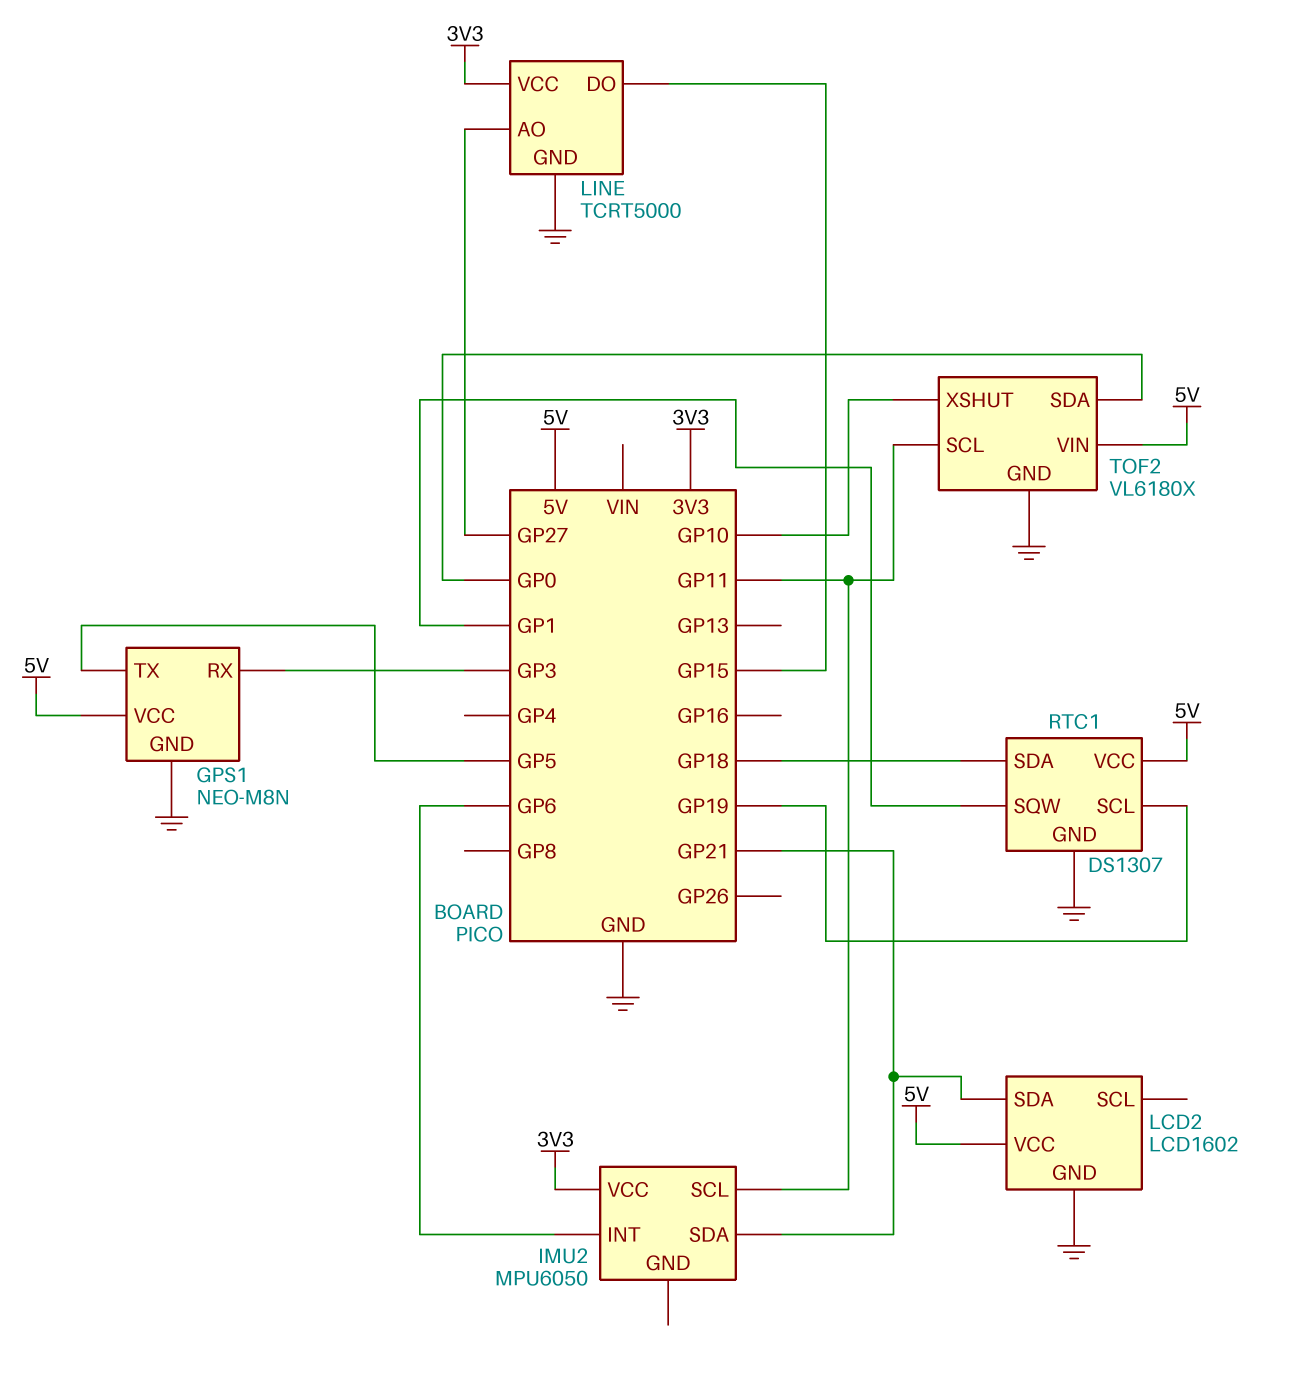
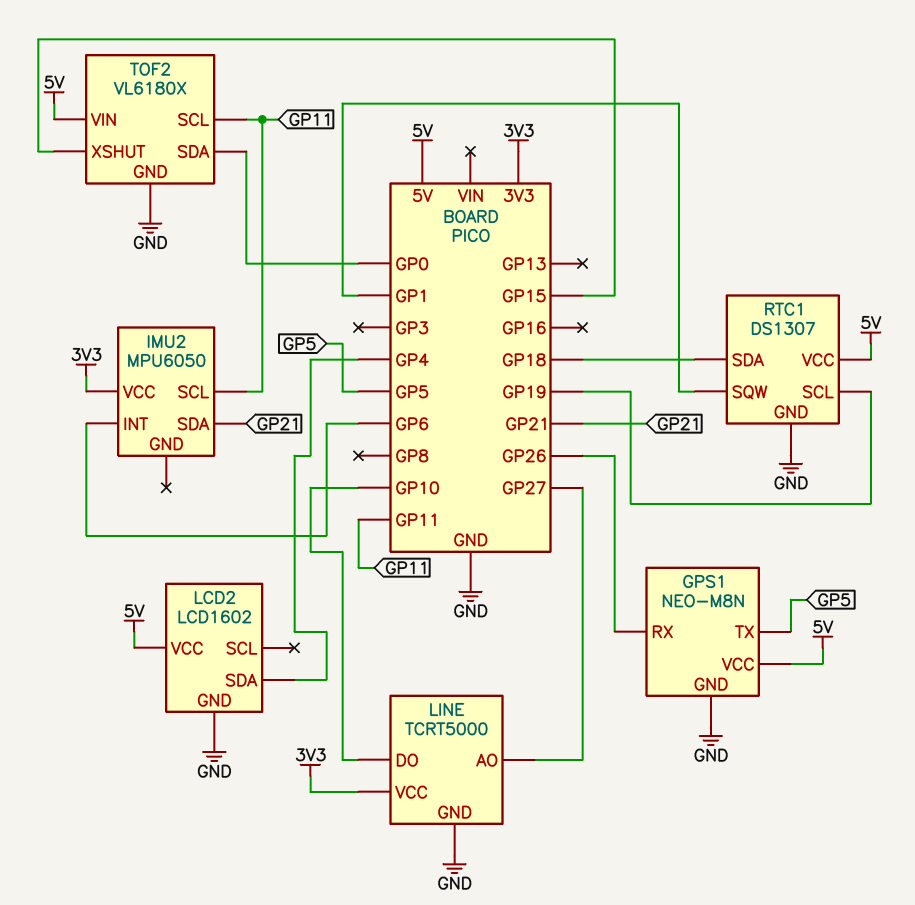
GPS1 pin RX: GP3 -> GP26
LCD2 pin SDA: GP21 -> GP4
LINE pin DO: GP15 -> GP10
TOF2 pin XSHUT: GP10 -> GP15

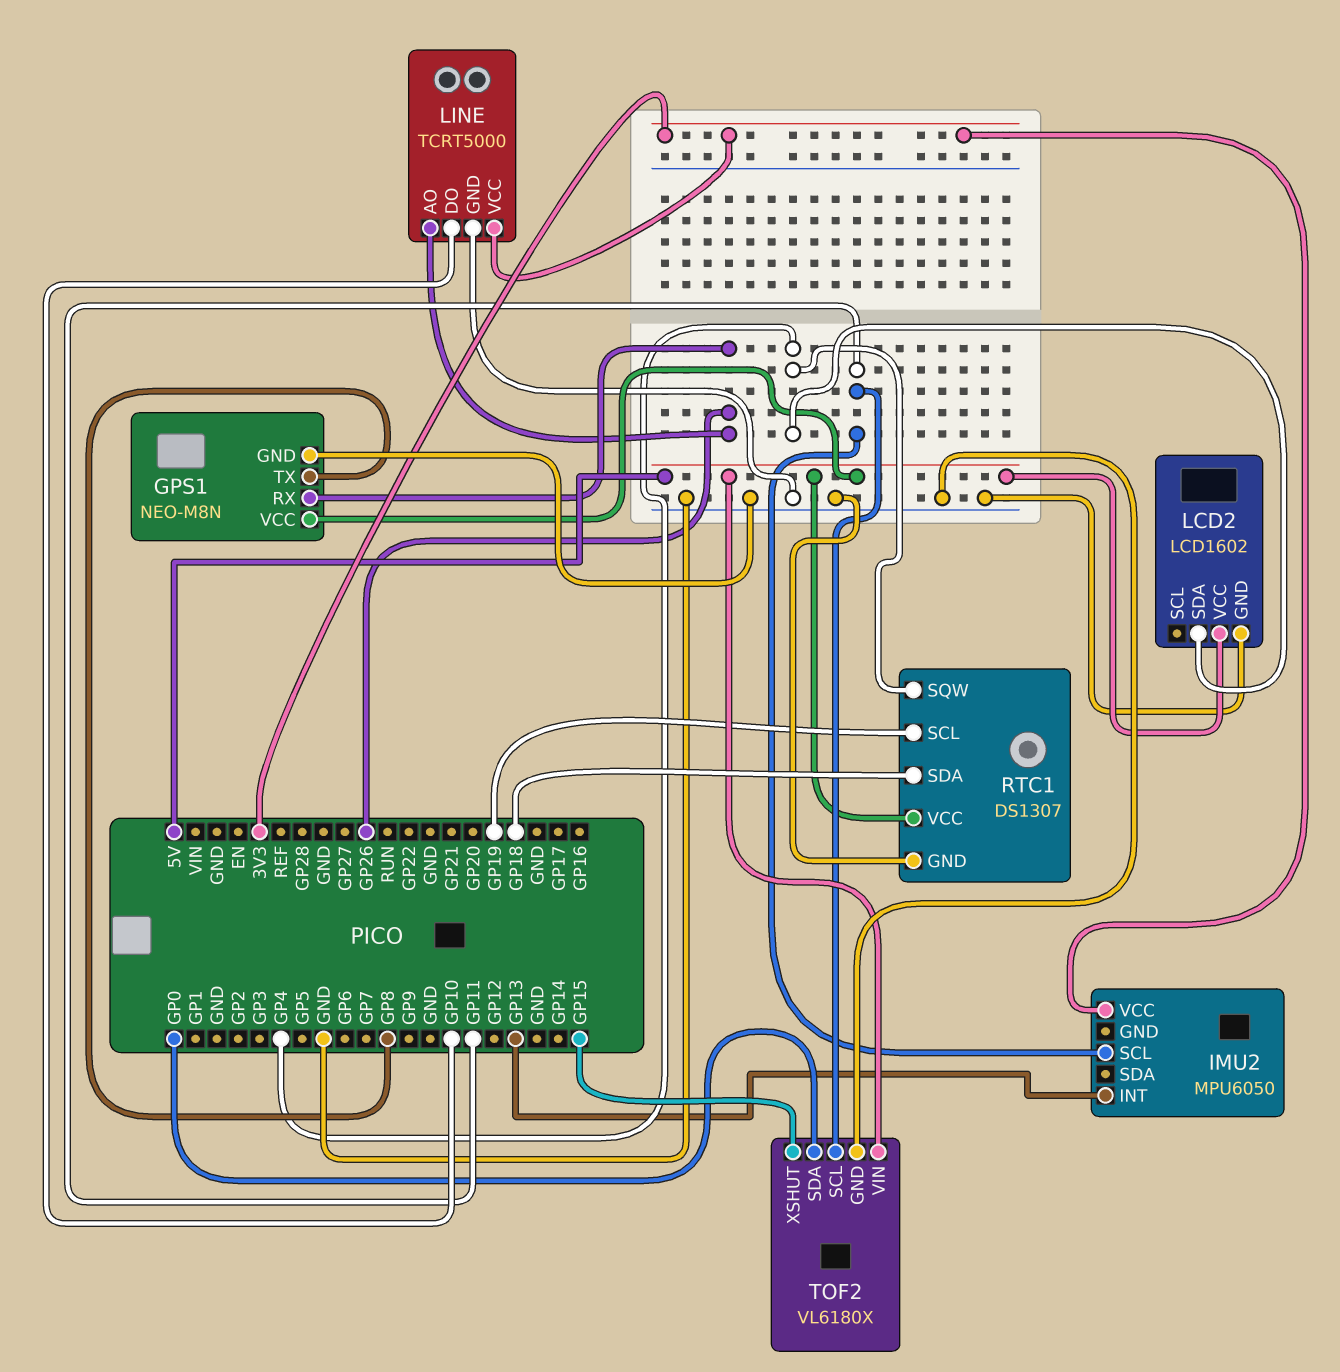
GPS1 pin TX: GP5 -> GP8
IMU2 pin INT: GP6 -> GP13
IMU2 pin SDA: GP21 -> none
LINE pin AO: GP27 -> GP26
RTC1 pin SQW: GP1 -> GP4

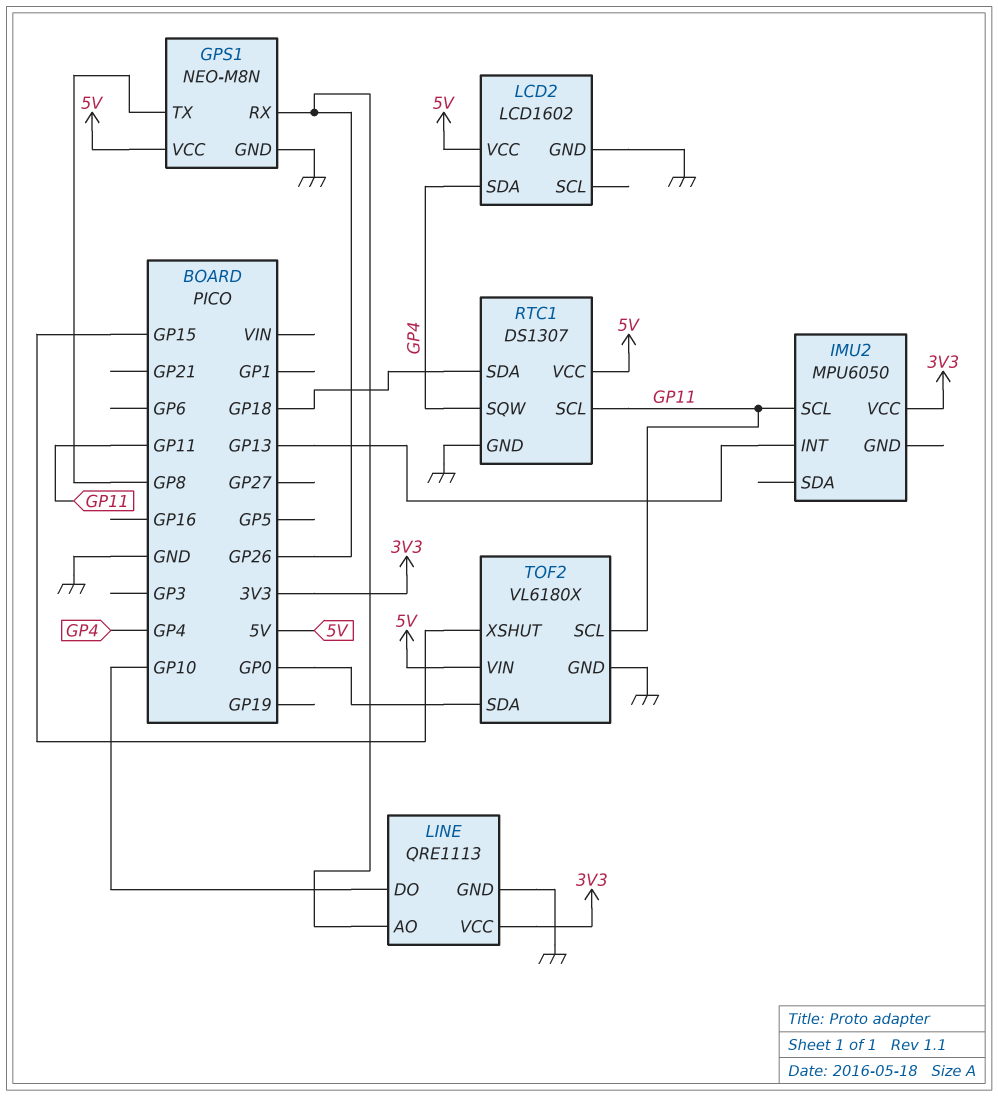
LINE: TCRT5000 -> QRE1113
RTC1 pin SCL: GP19 -> GP11

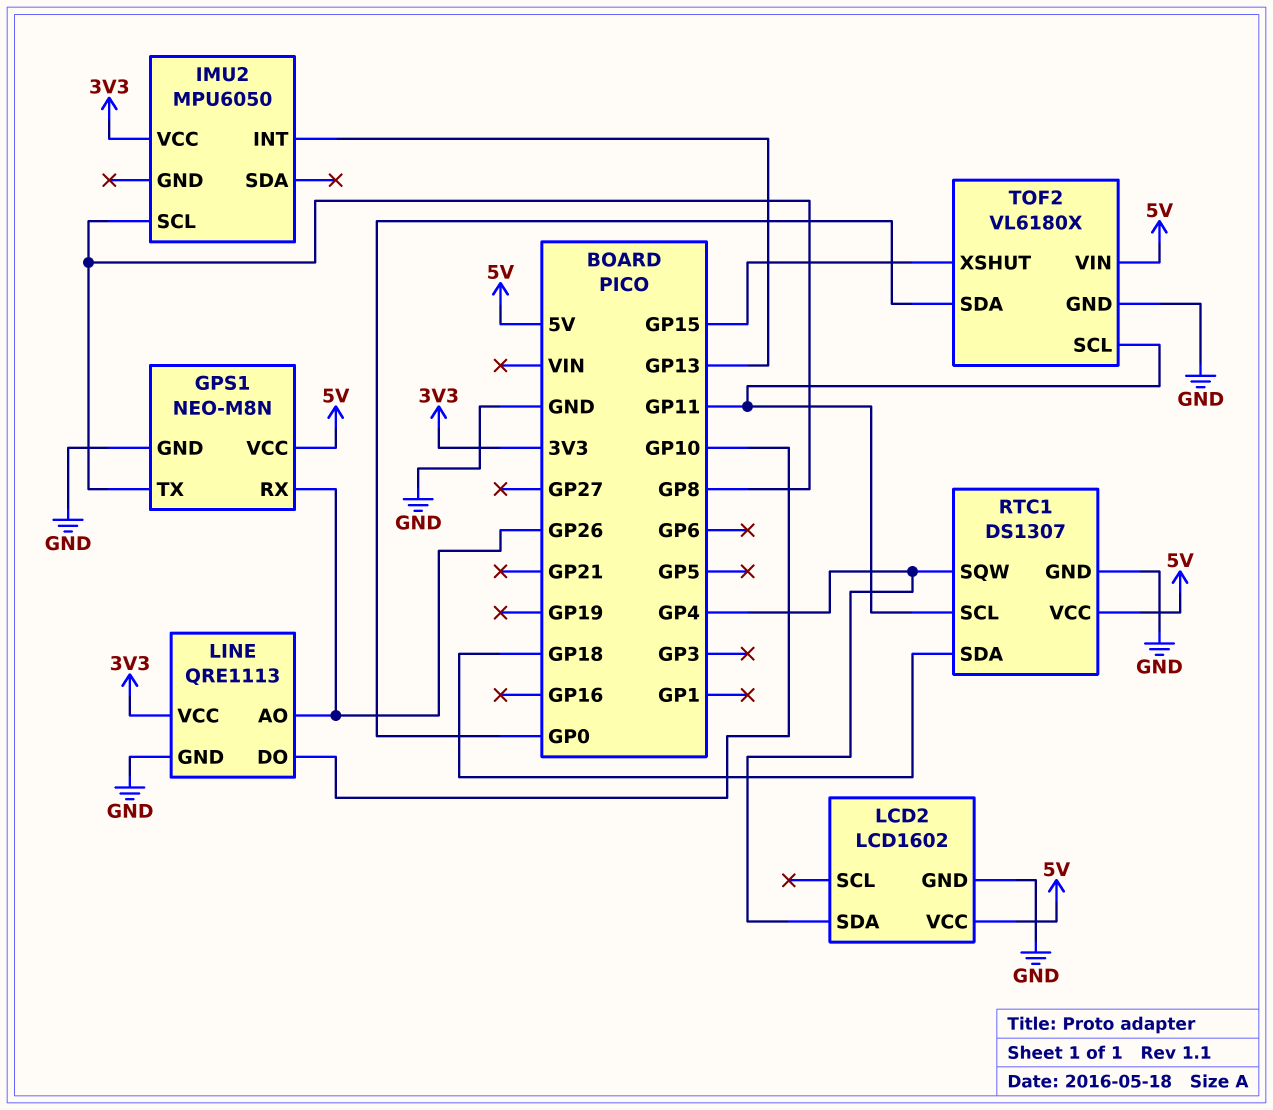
IMU2 pin SCL: GP11 -> GP8

